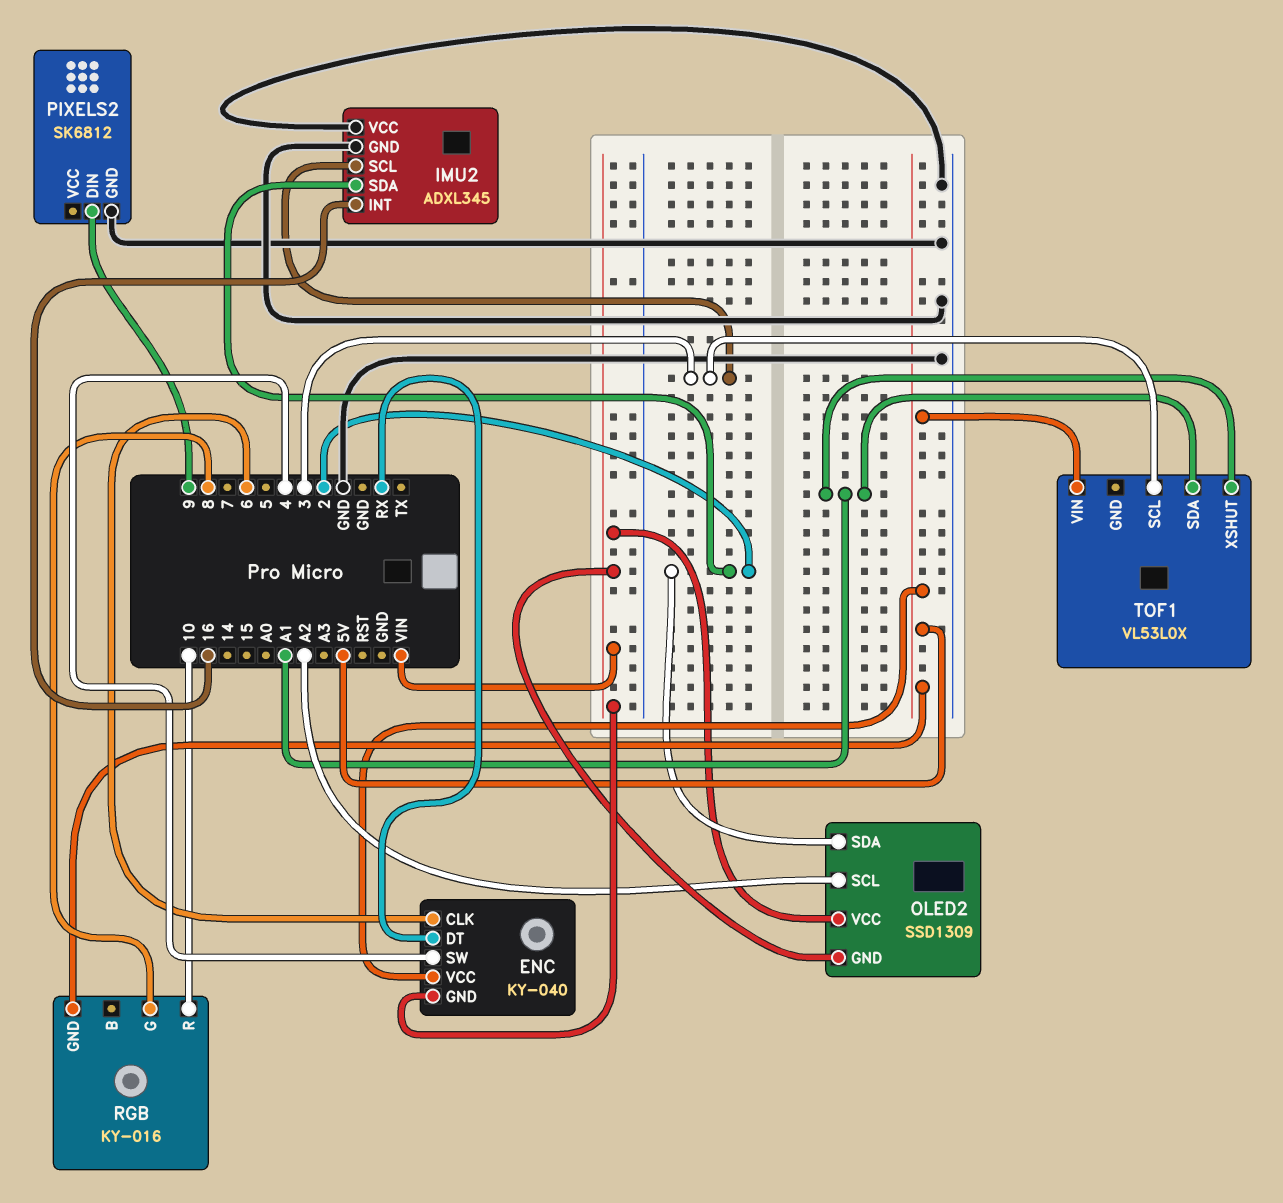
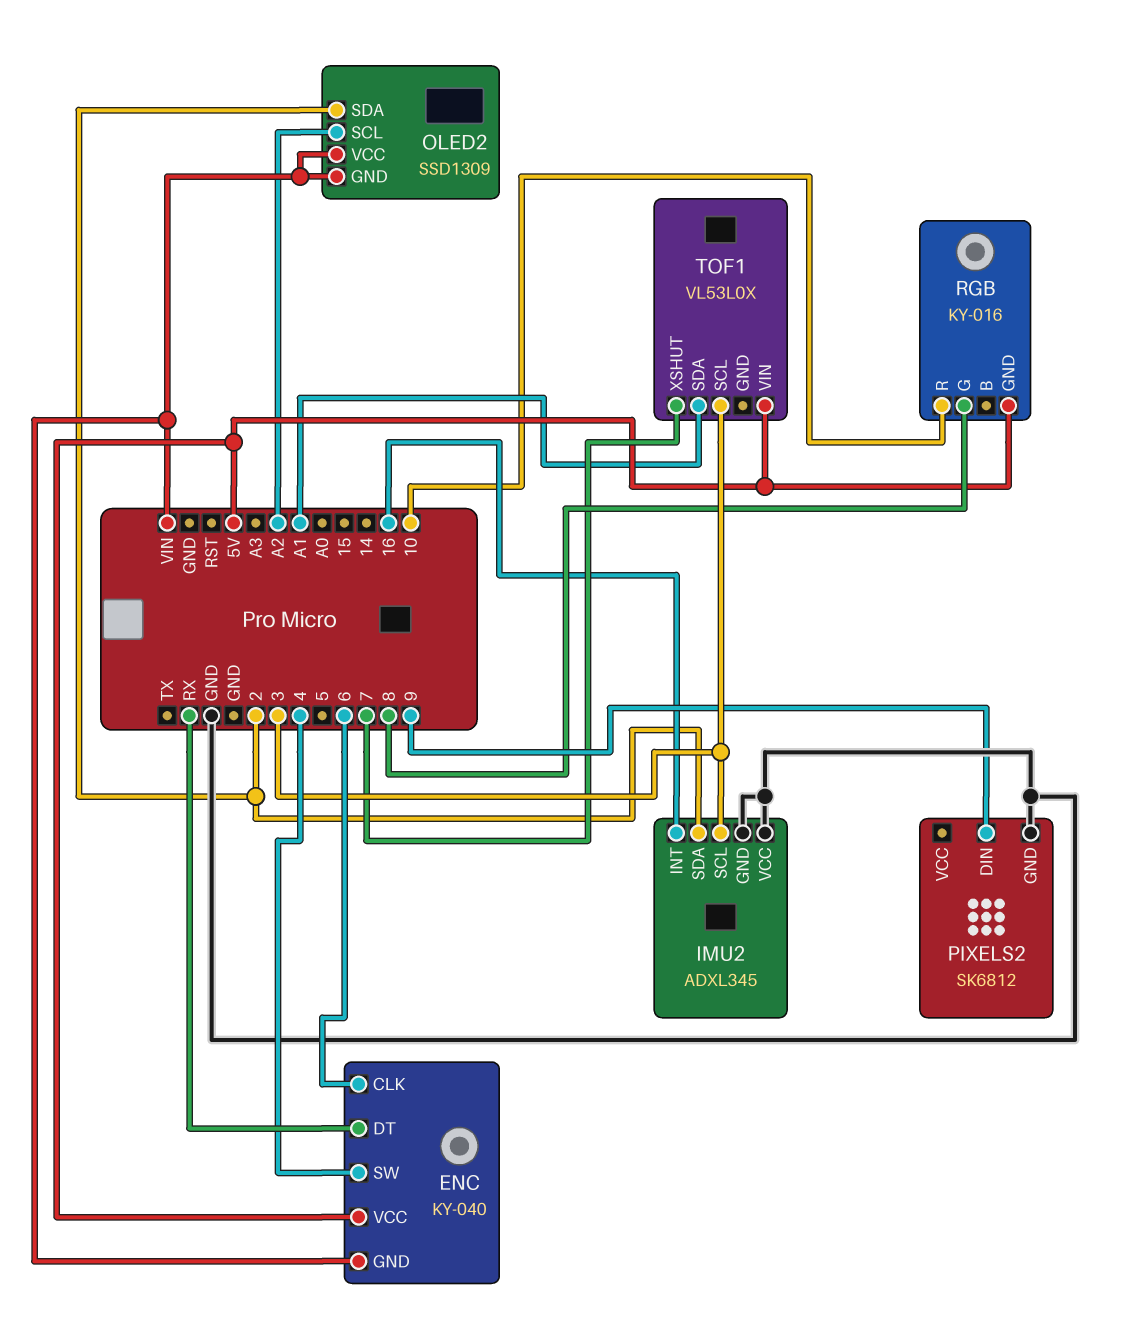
TOF1 pin XSHUT: A1 -> 7

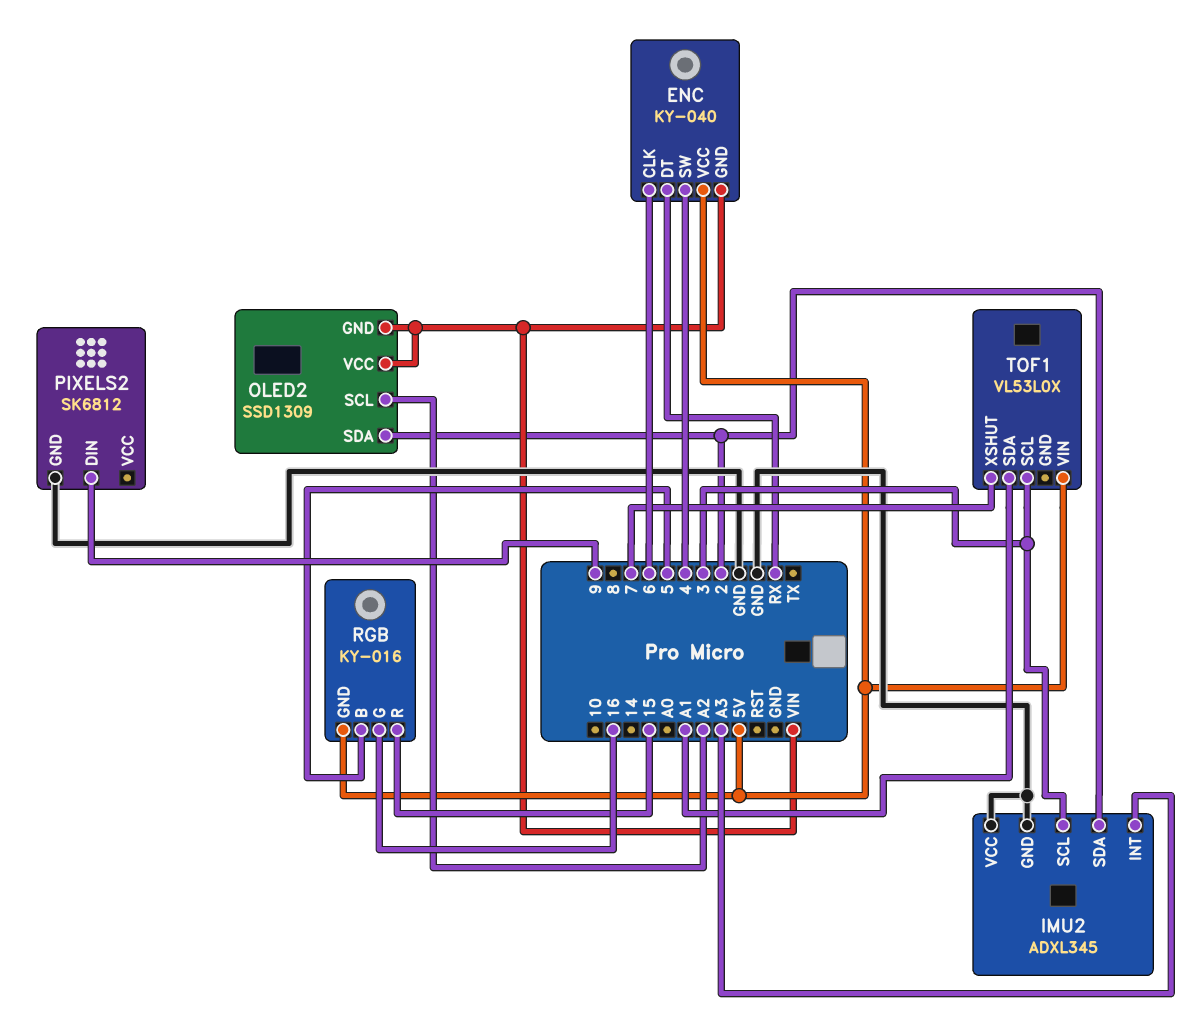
IMU2 pin INT: 16 -> A3
RGB pin B: none -> 5
RGB pin G: 8 -> 16
RGB pin R: 10 -> 15

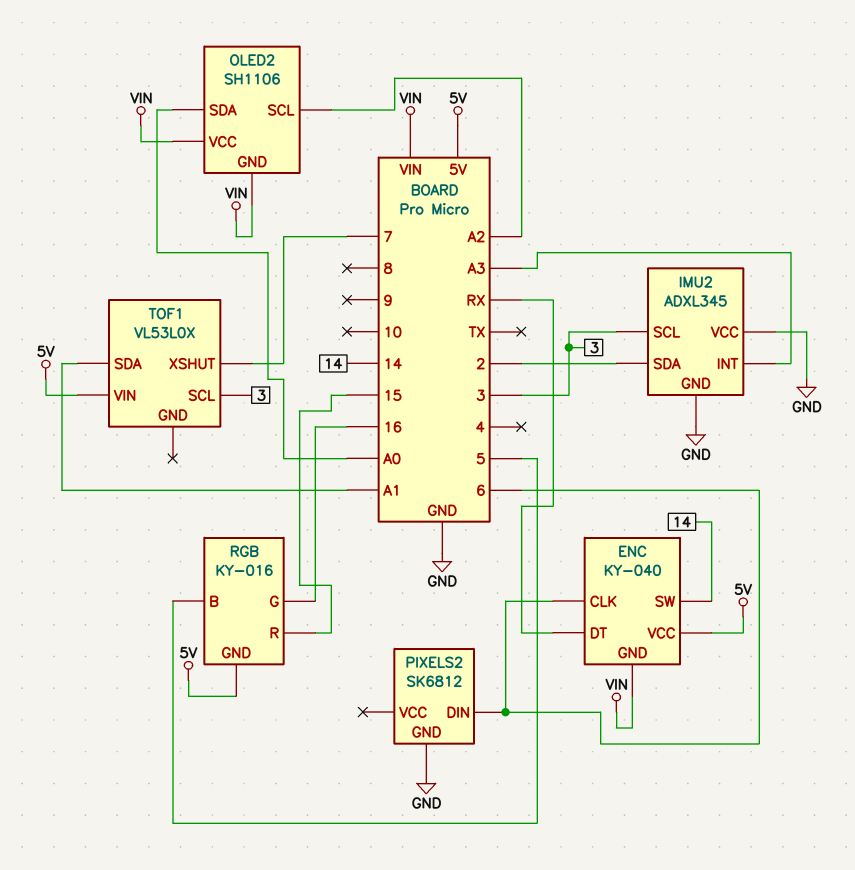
ENC pin SW: 4 -> 14
OLED2: SSD1309 -> SH1106
OLED2 pin SDA: 2 -> A0
PIXELS2 pin DIN: 9 -> 6

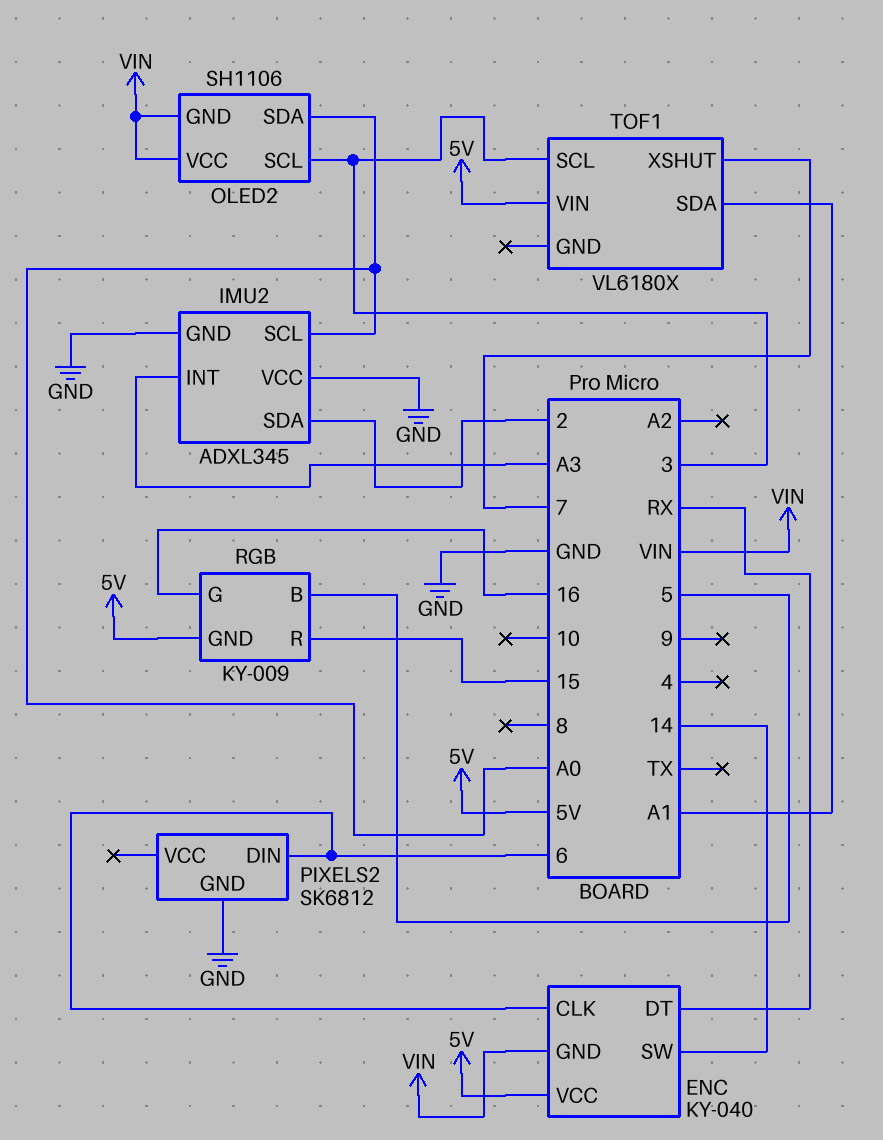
IMU2 pin SCL: 3 -> A0
OLED2 pin SCL: A2 -> 3
RGB: KY-016 -> KY-009
TOF1: VL53L0X -> VL6180X

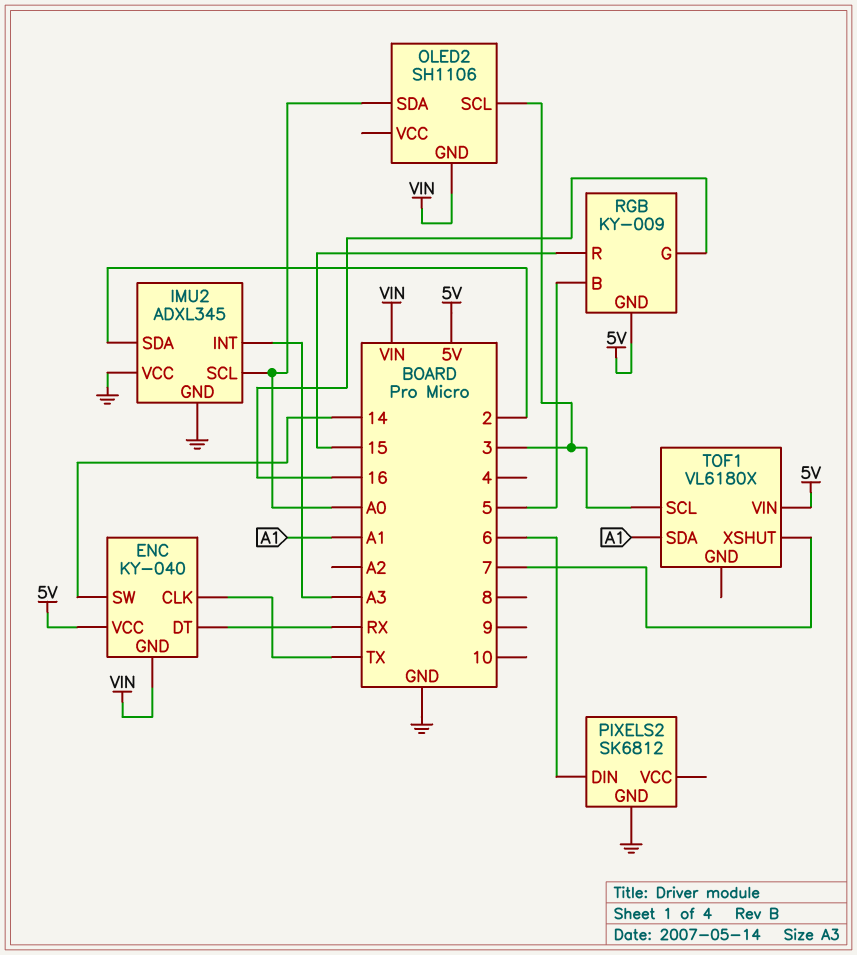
ENC pin CLK: 6 -> TX
OLED2 pin VCC: VIN -> none

